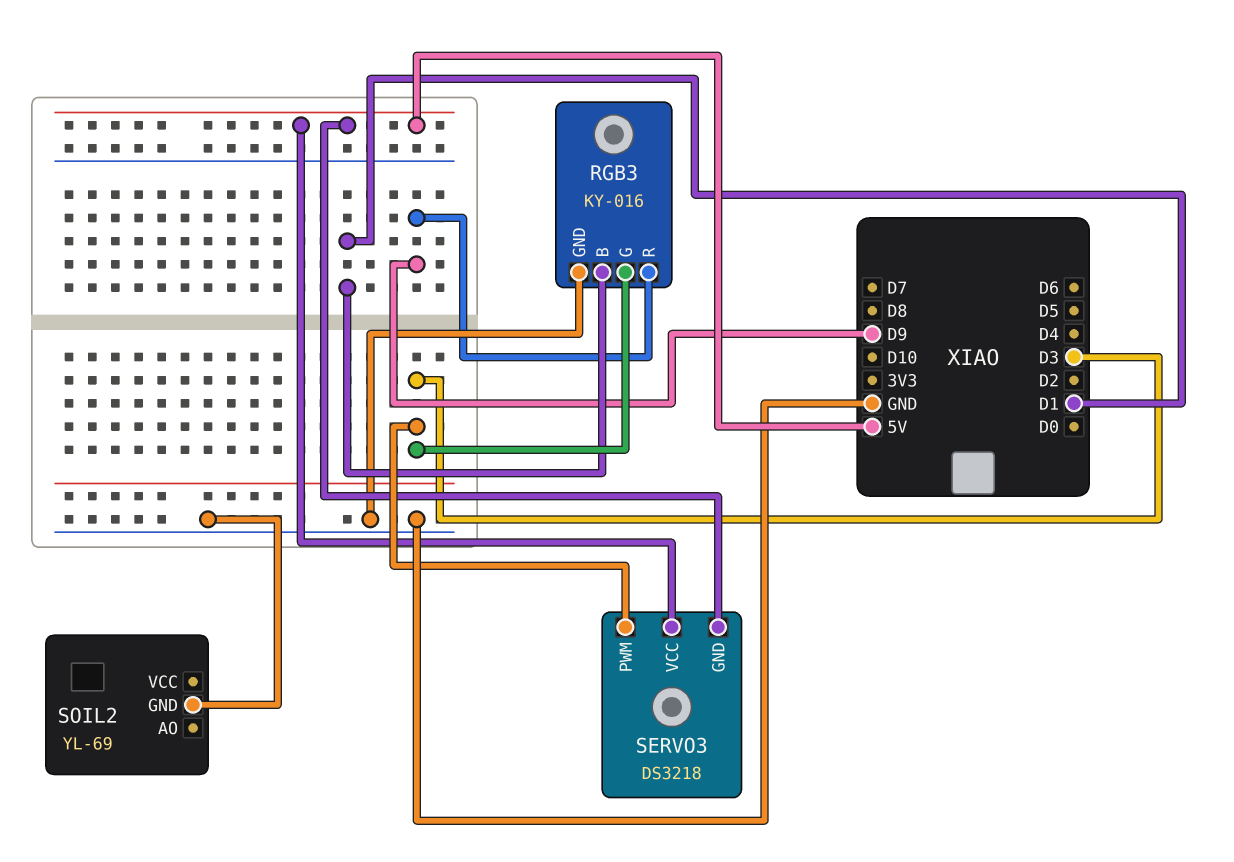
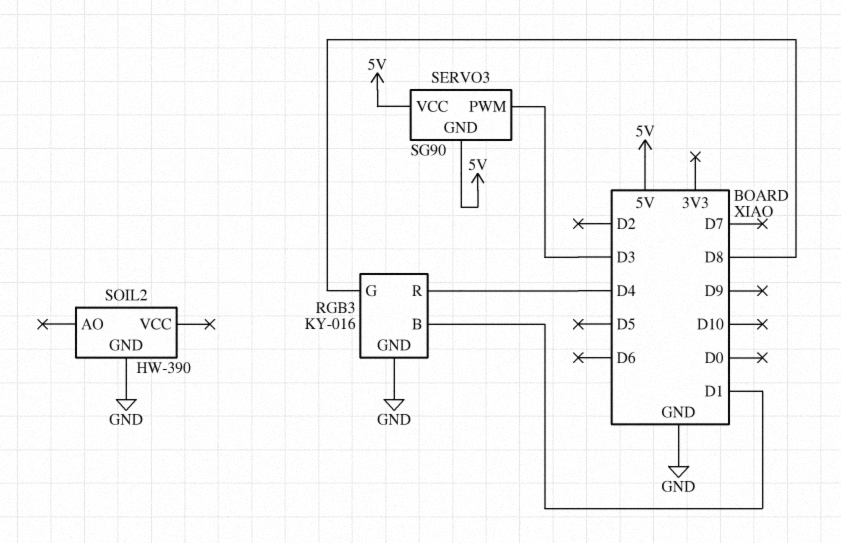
RGB3 pin G: D3 -> D8
RGB3 pin R: D9 -> D4
SERVO3: DS3218 -> SG90
SOIL2: YL-69 -> HW-390

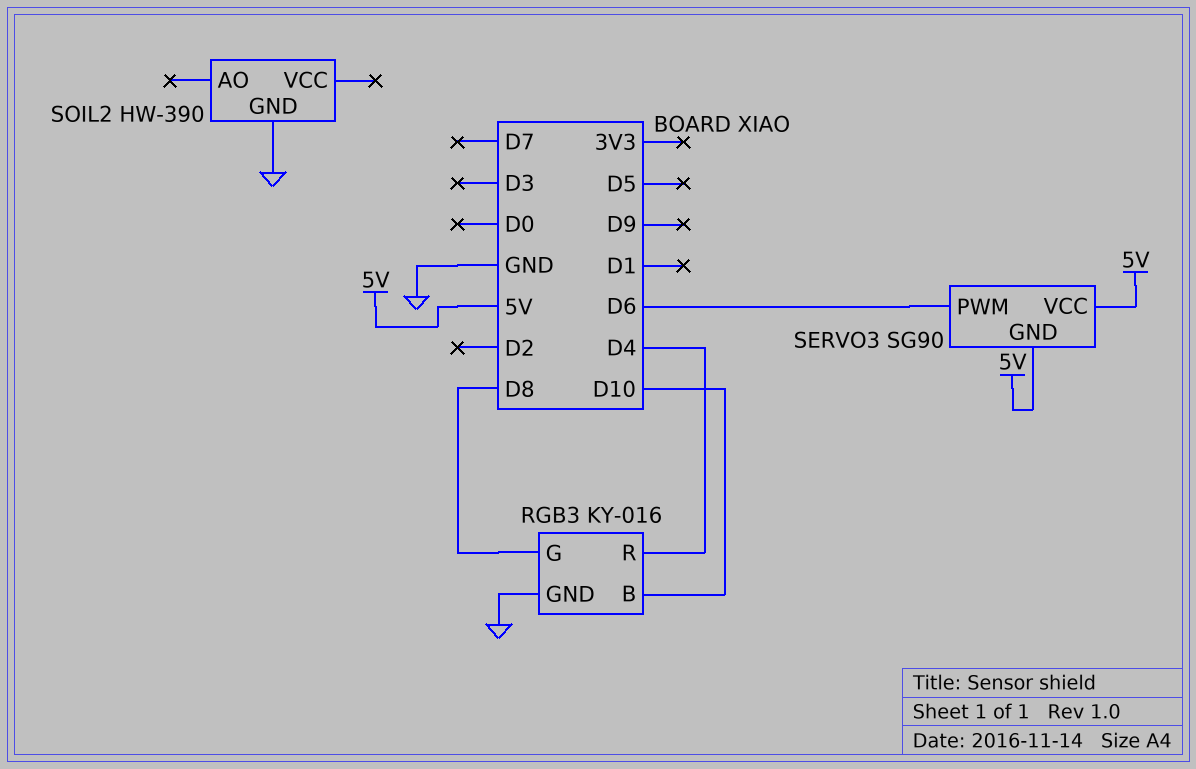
RGB3 pin B: D1 -> D10
SERVO3 pin PWM: D3 -> D6

